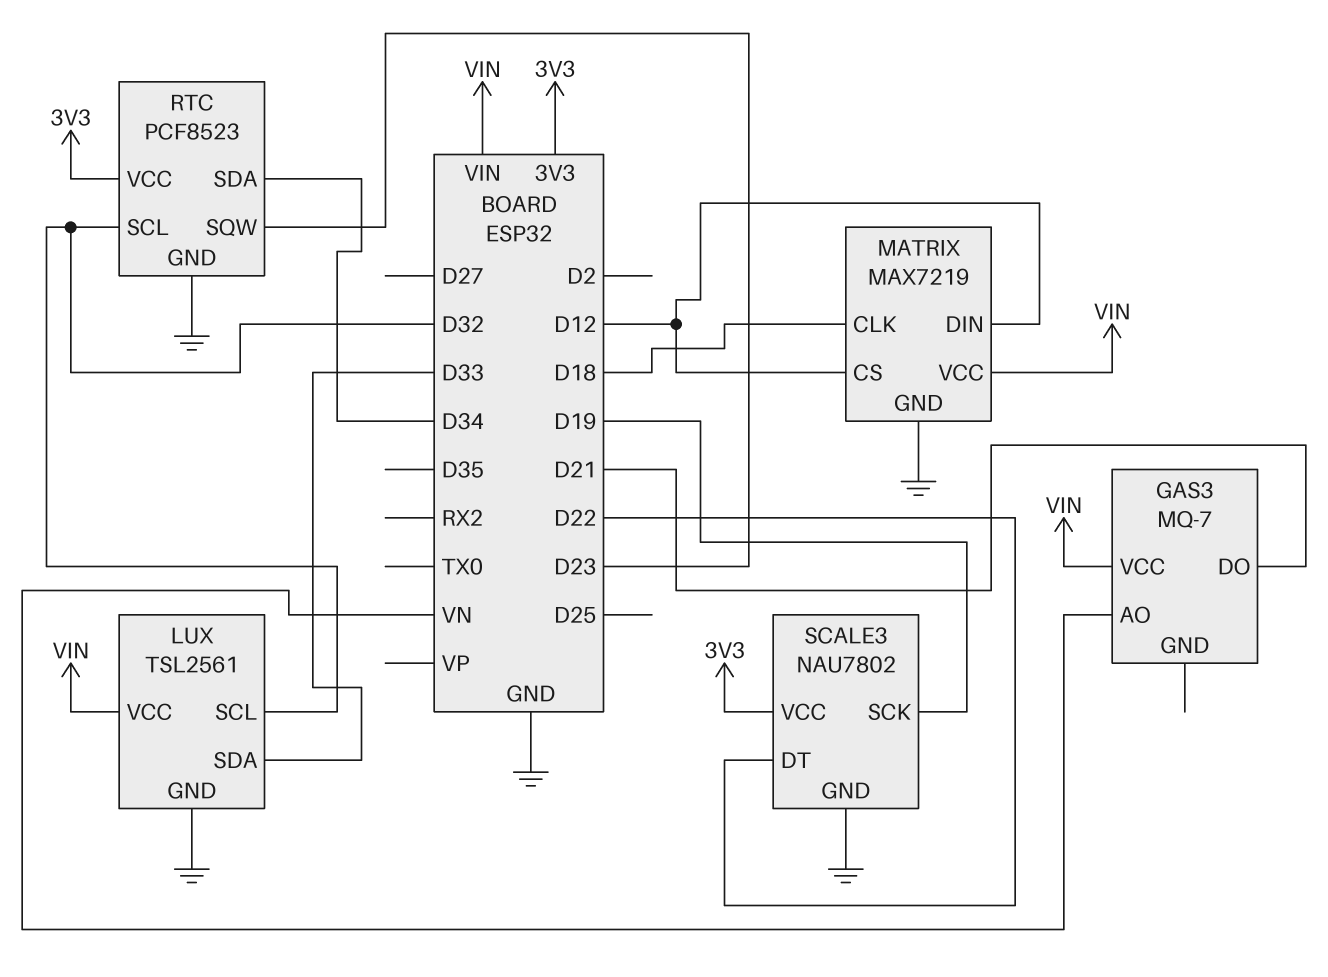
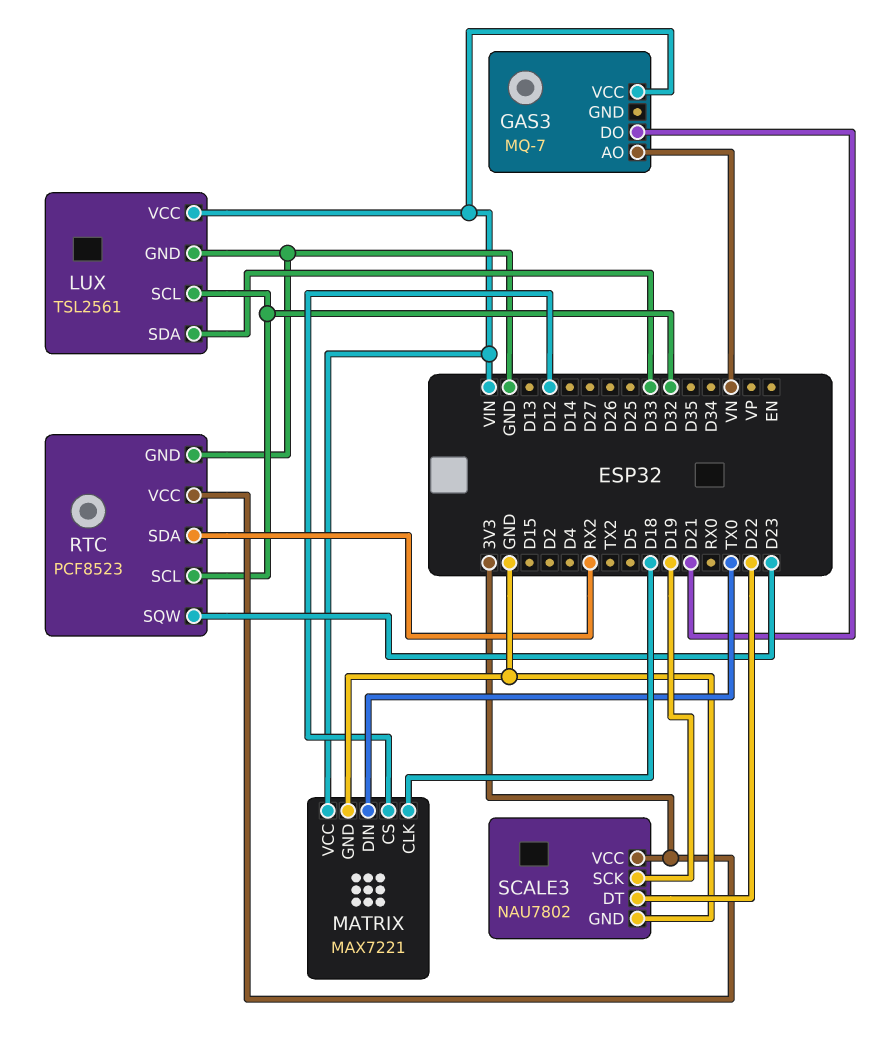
MATRIX: MAX7219 -> MAX7221
MATRIX pin DIN: D12 -> TX0
RTC pin SDA: D34 -> RX2

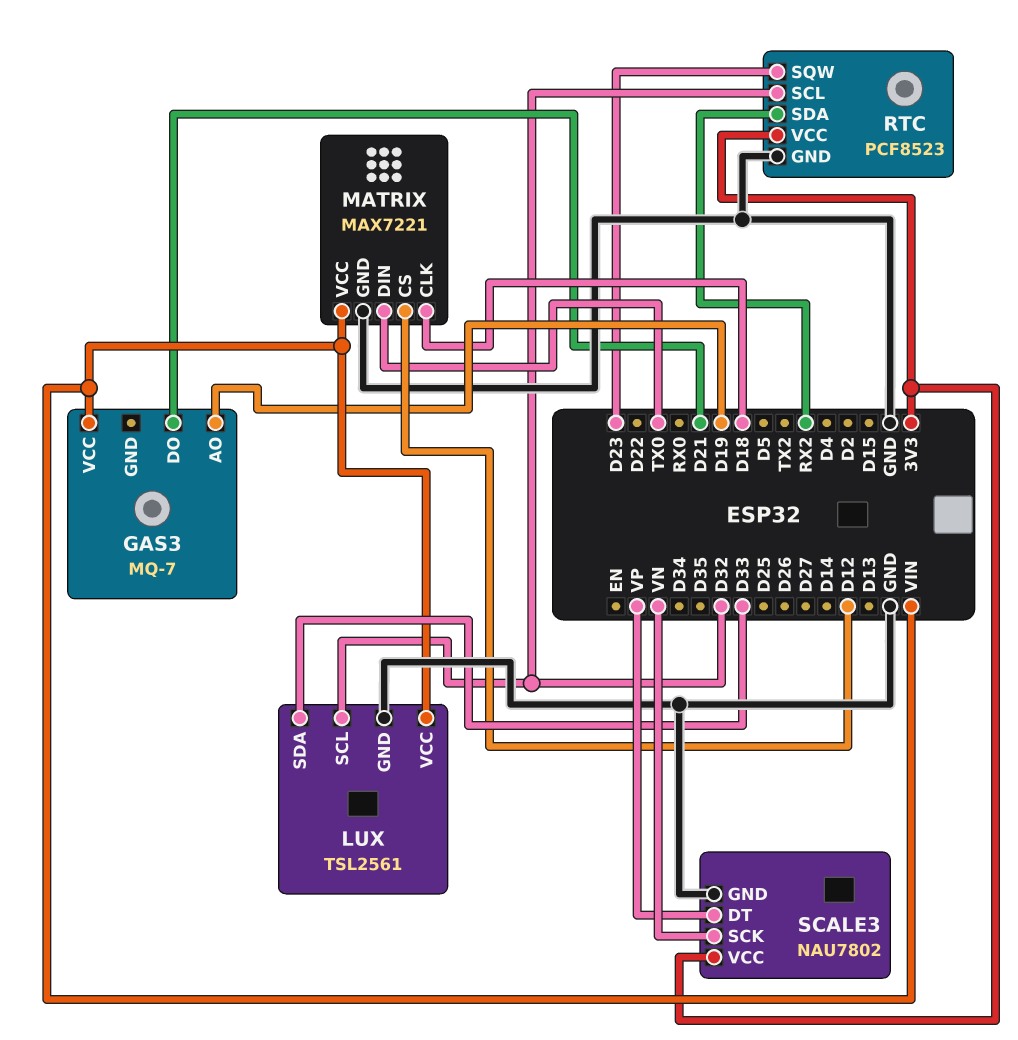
GAS3 pin AO: VN -> D19
SCALE3 pin DT: D22 -> VP
SCALE3 pin SCK: D19 -> VN

